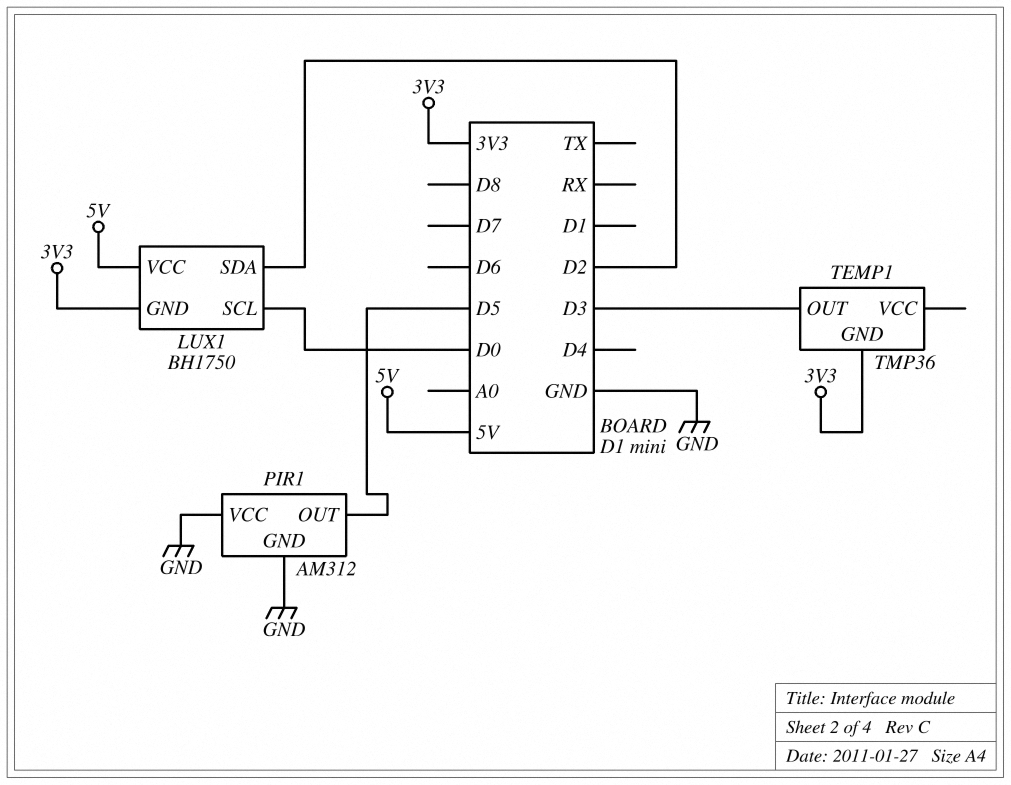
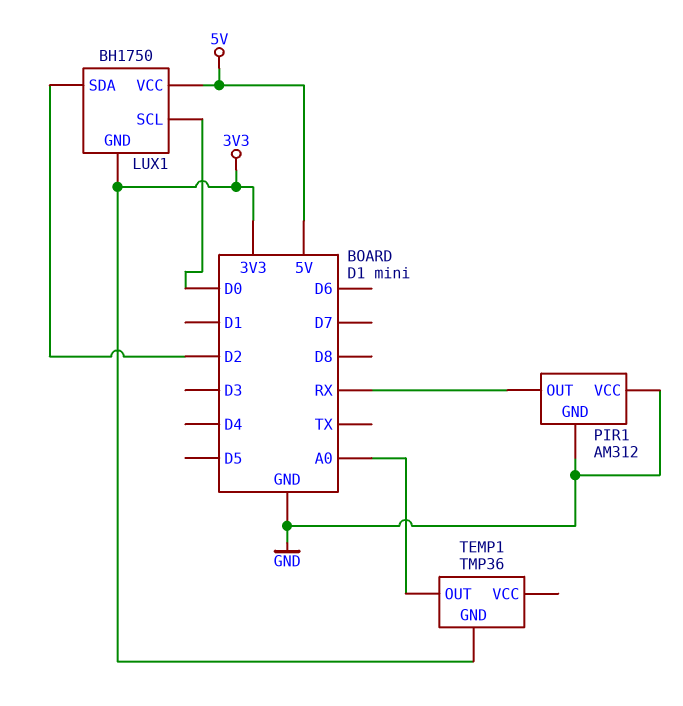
PIR1 pin OUT: D5 -> RX
TEMP1 pin OUT: D3 -> A0

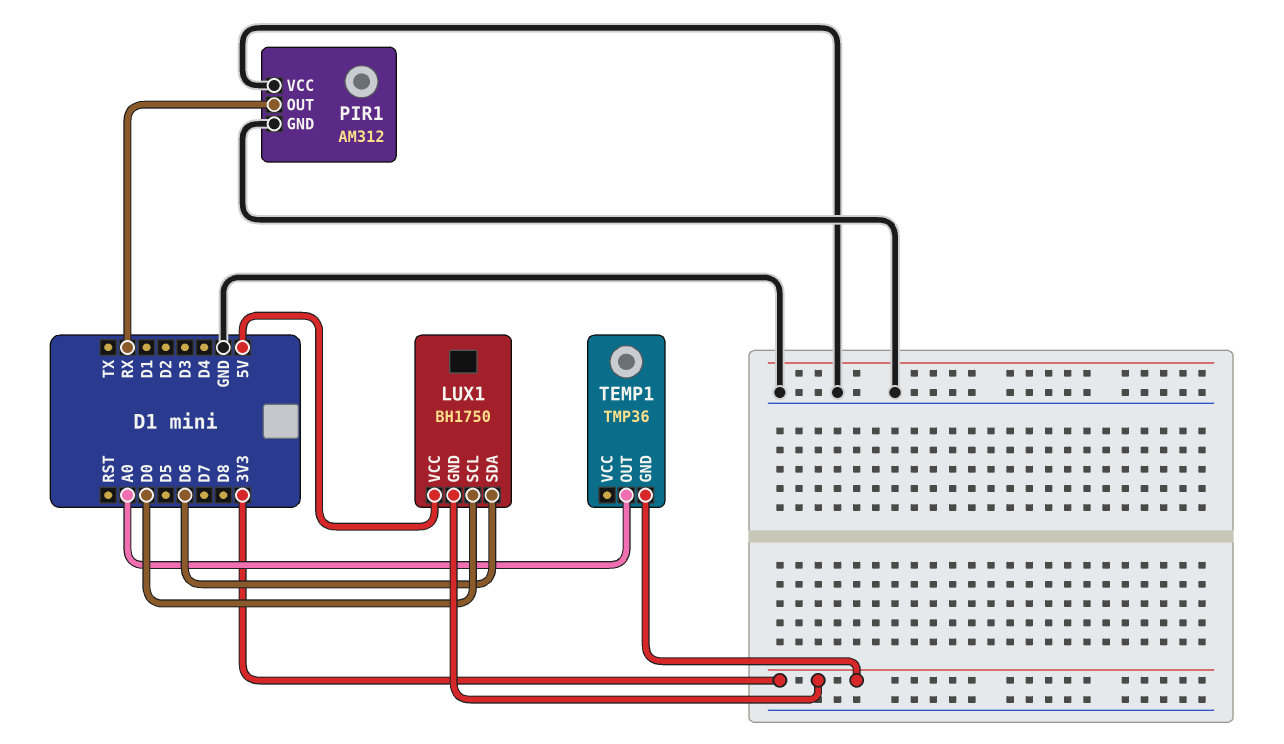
LUX1 pin SDA: D2 -> D6

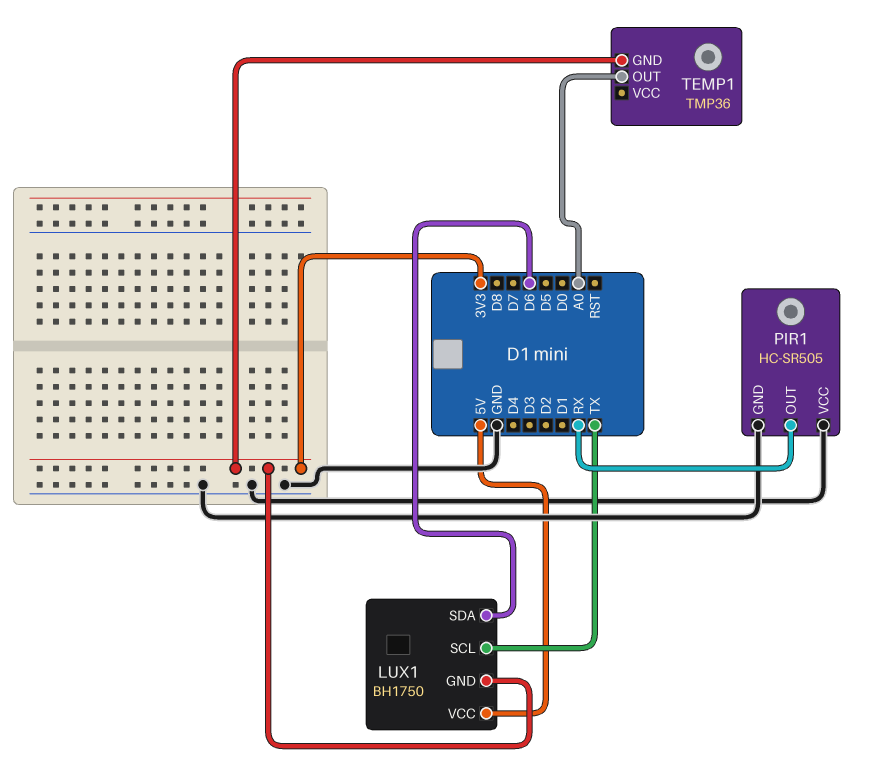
LUX1 pin SCL: D0 -> TX
PIR1: AM312 -> HC-SR505

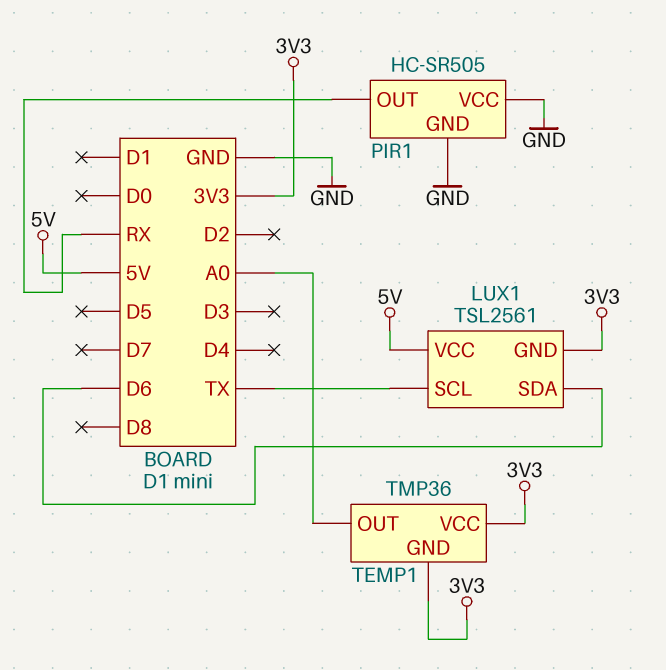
LUX1: BH1750 -> TSL2561
TEMP1 pin VCC: none -> 3V3

